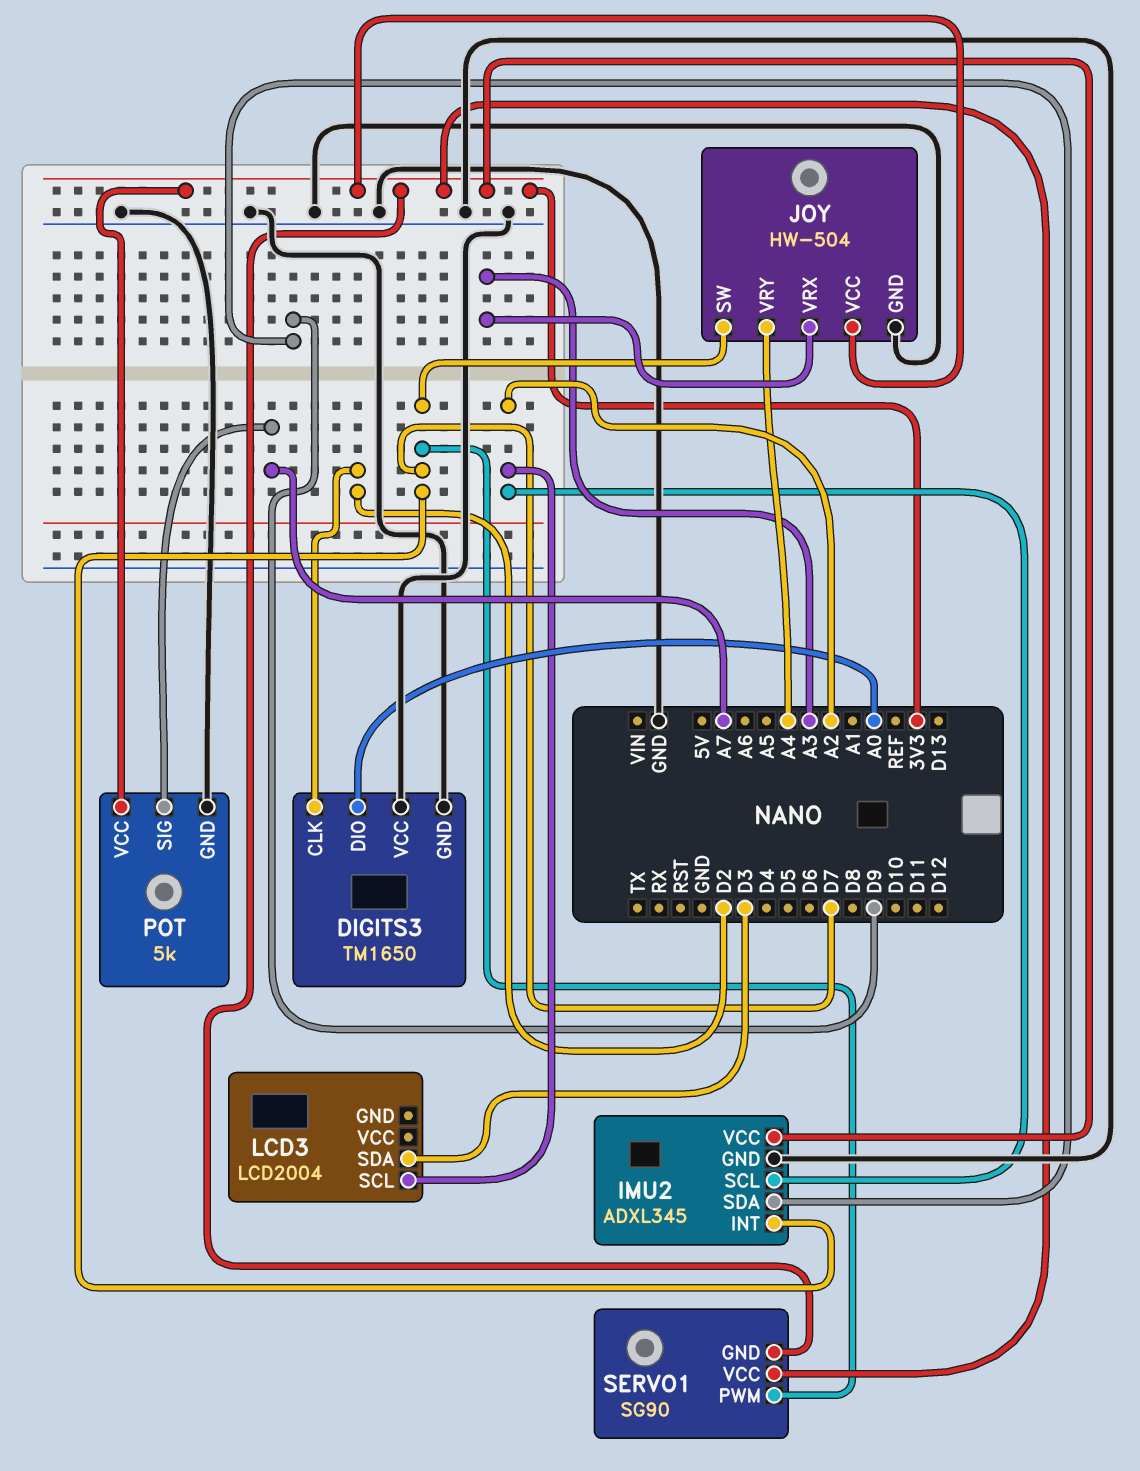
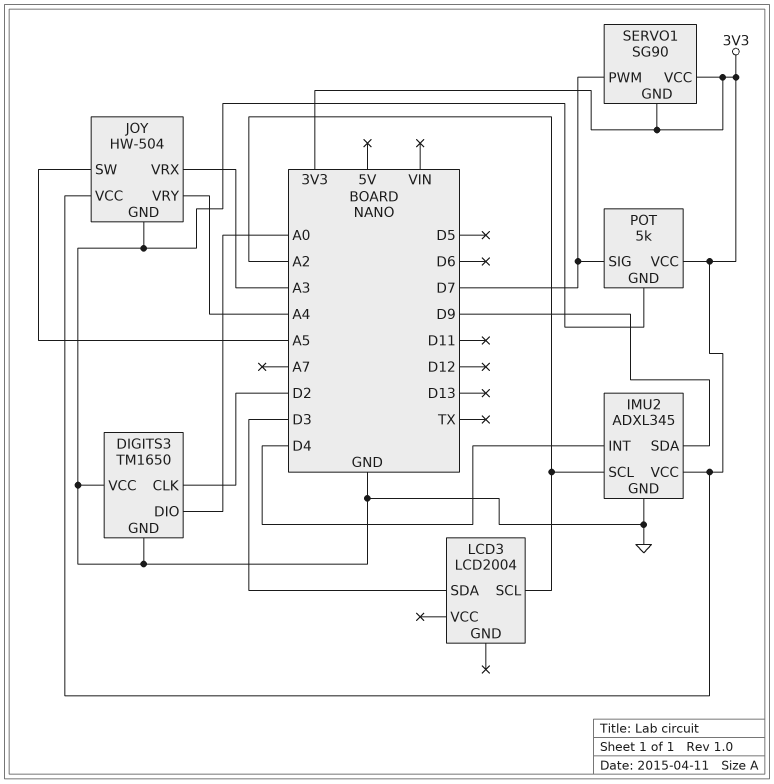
IMU2 pin INT: D7 -> D4
JOY pin SW: D7 -> A5
POT pin SIG: A7 -> D7

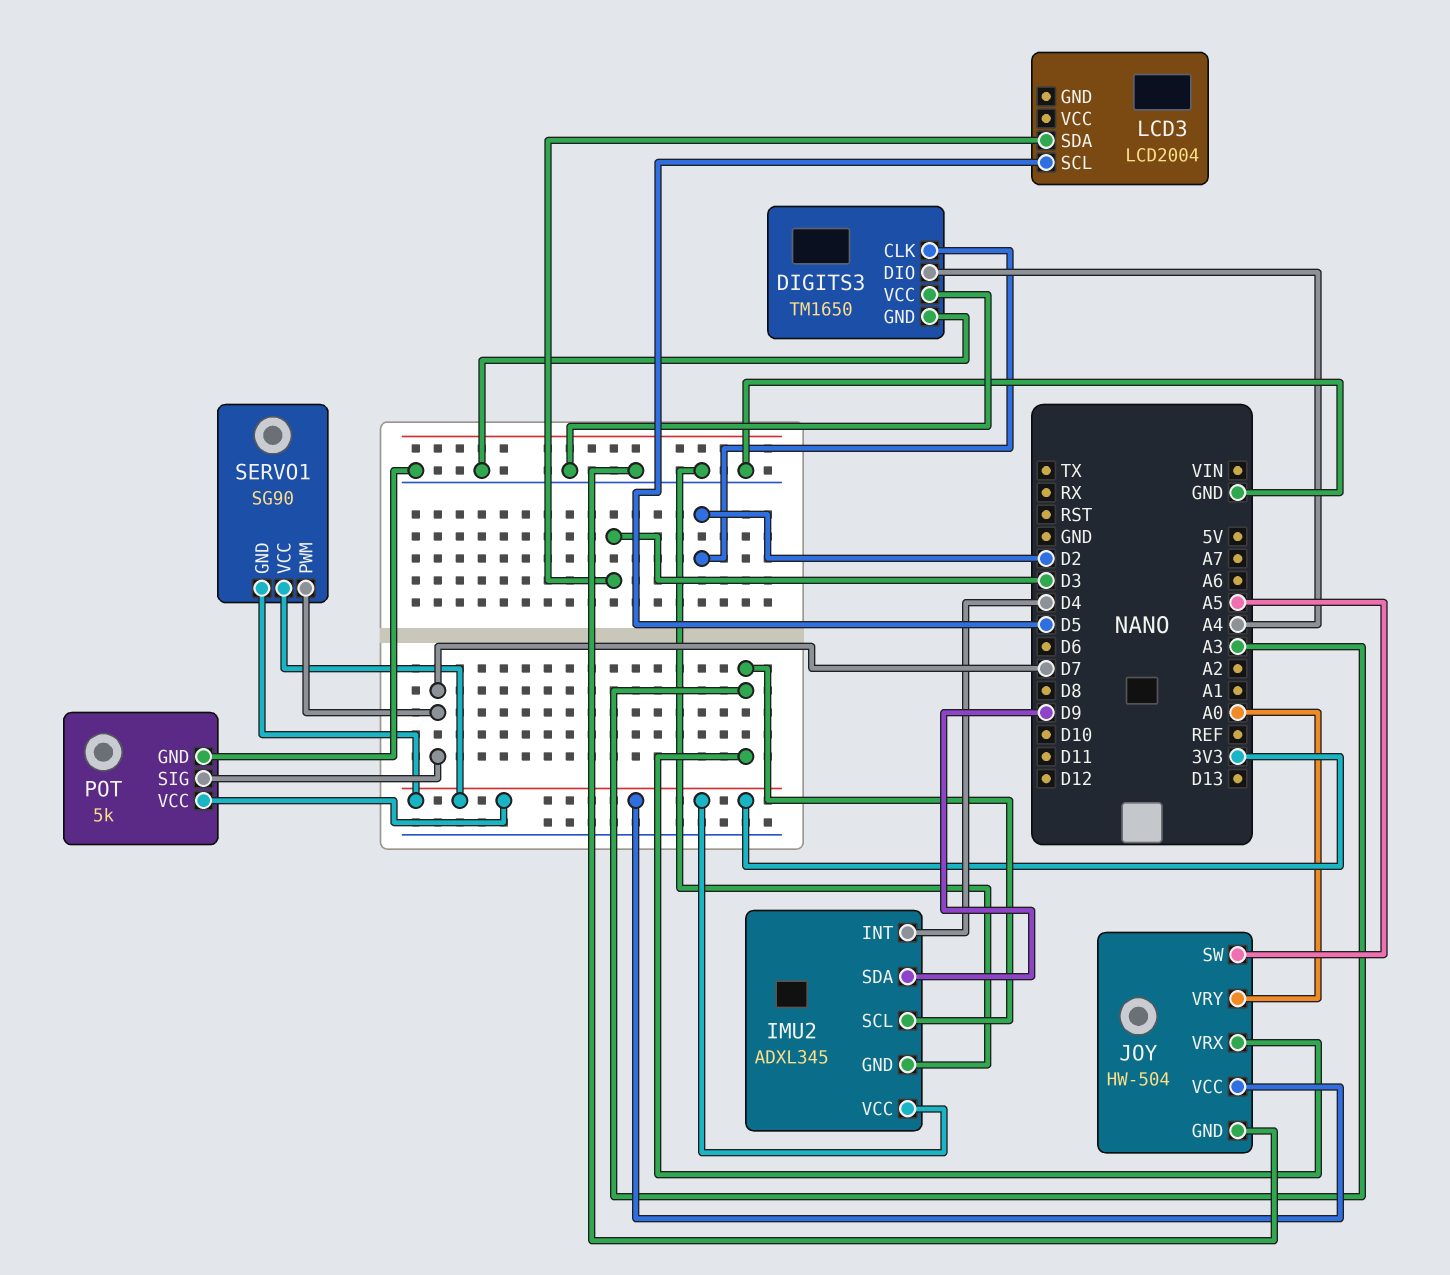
DIGITS3 pin DIO: A0 -> A4
IMU2 pin SCL: A2 -> A3
JOY pin VRY: A4 -> A0
LCD3 pin SCL: A2 -> D5

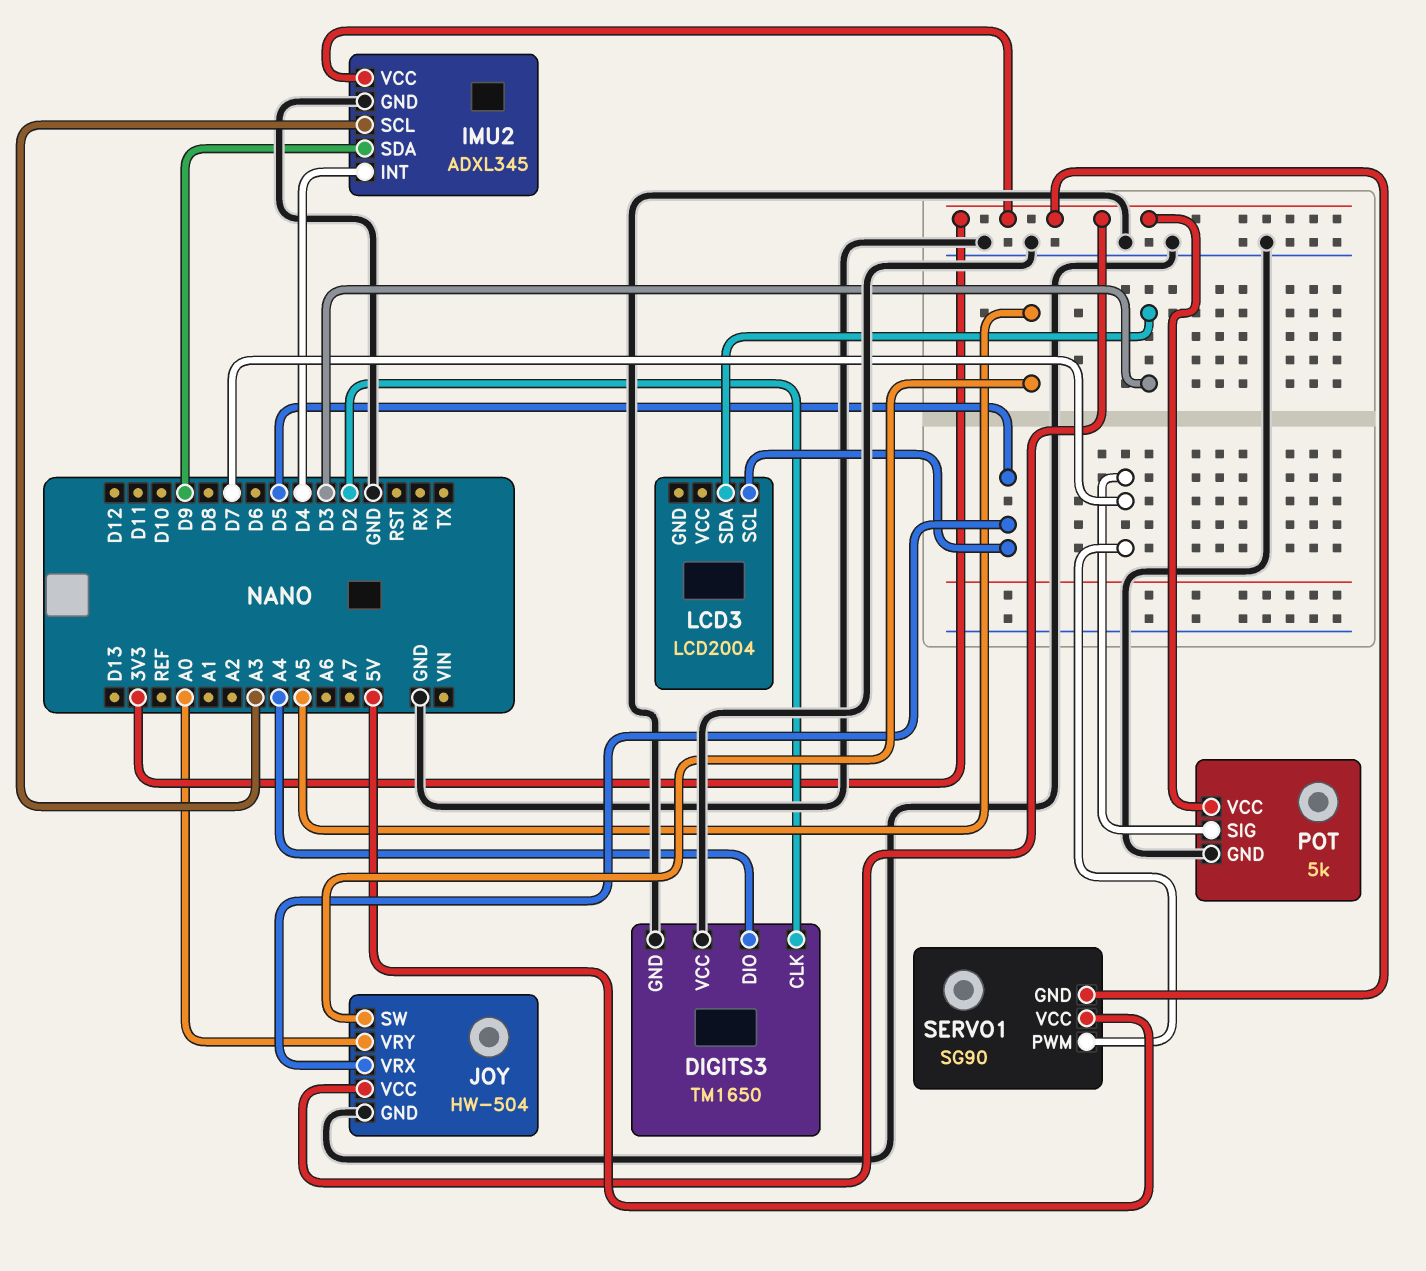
JOY pin VRX: A3 -> D5
SERVO1 pin VCC: 3V3 -> 5V

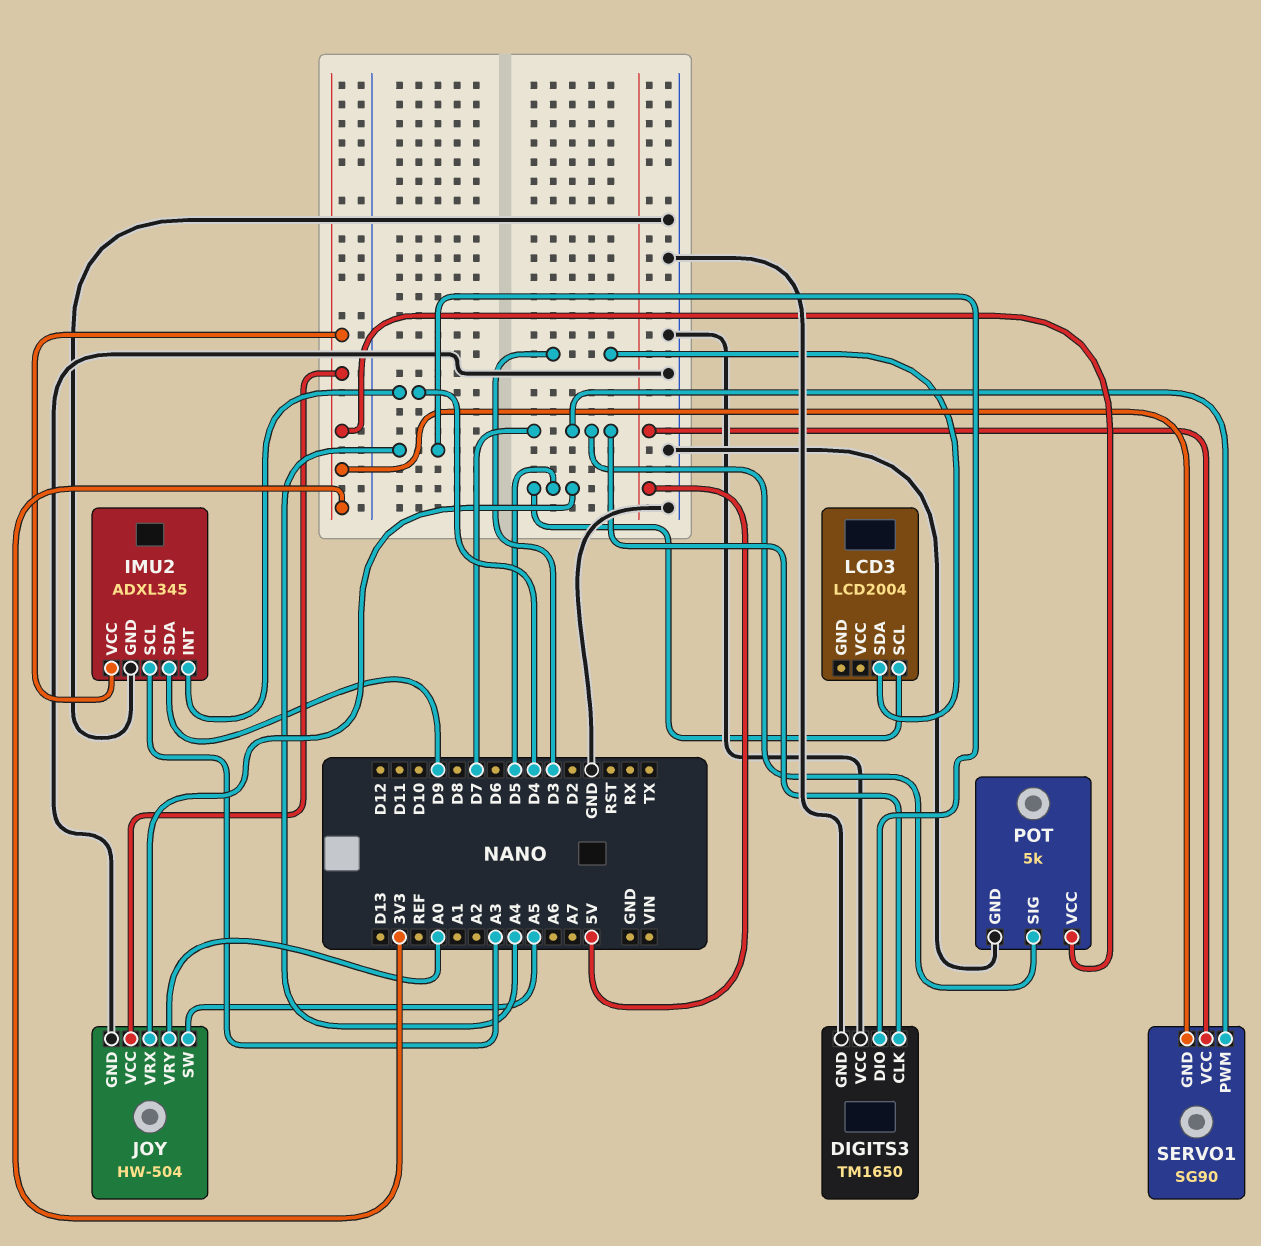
DIGITS3 pin CLK: D2 -> D7

